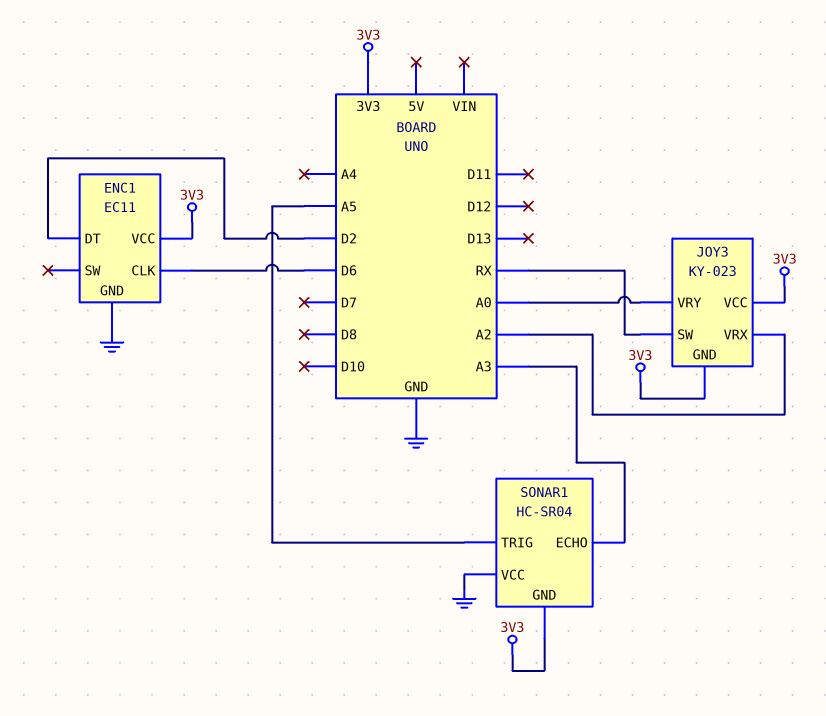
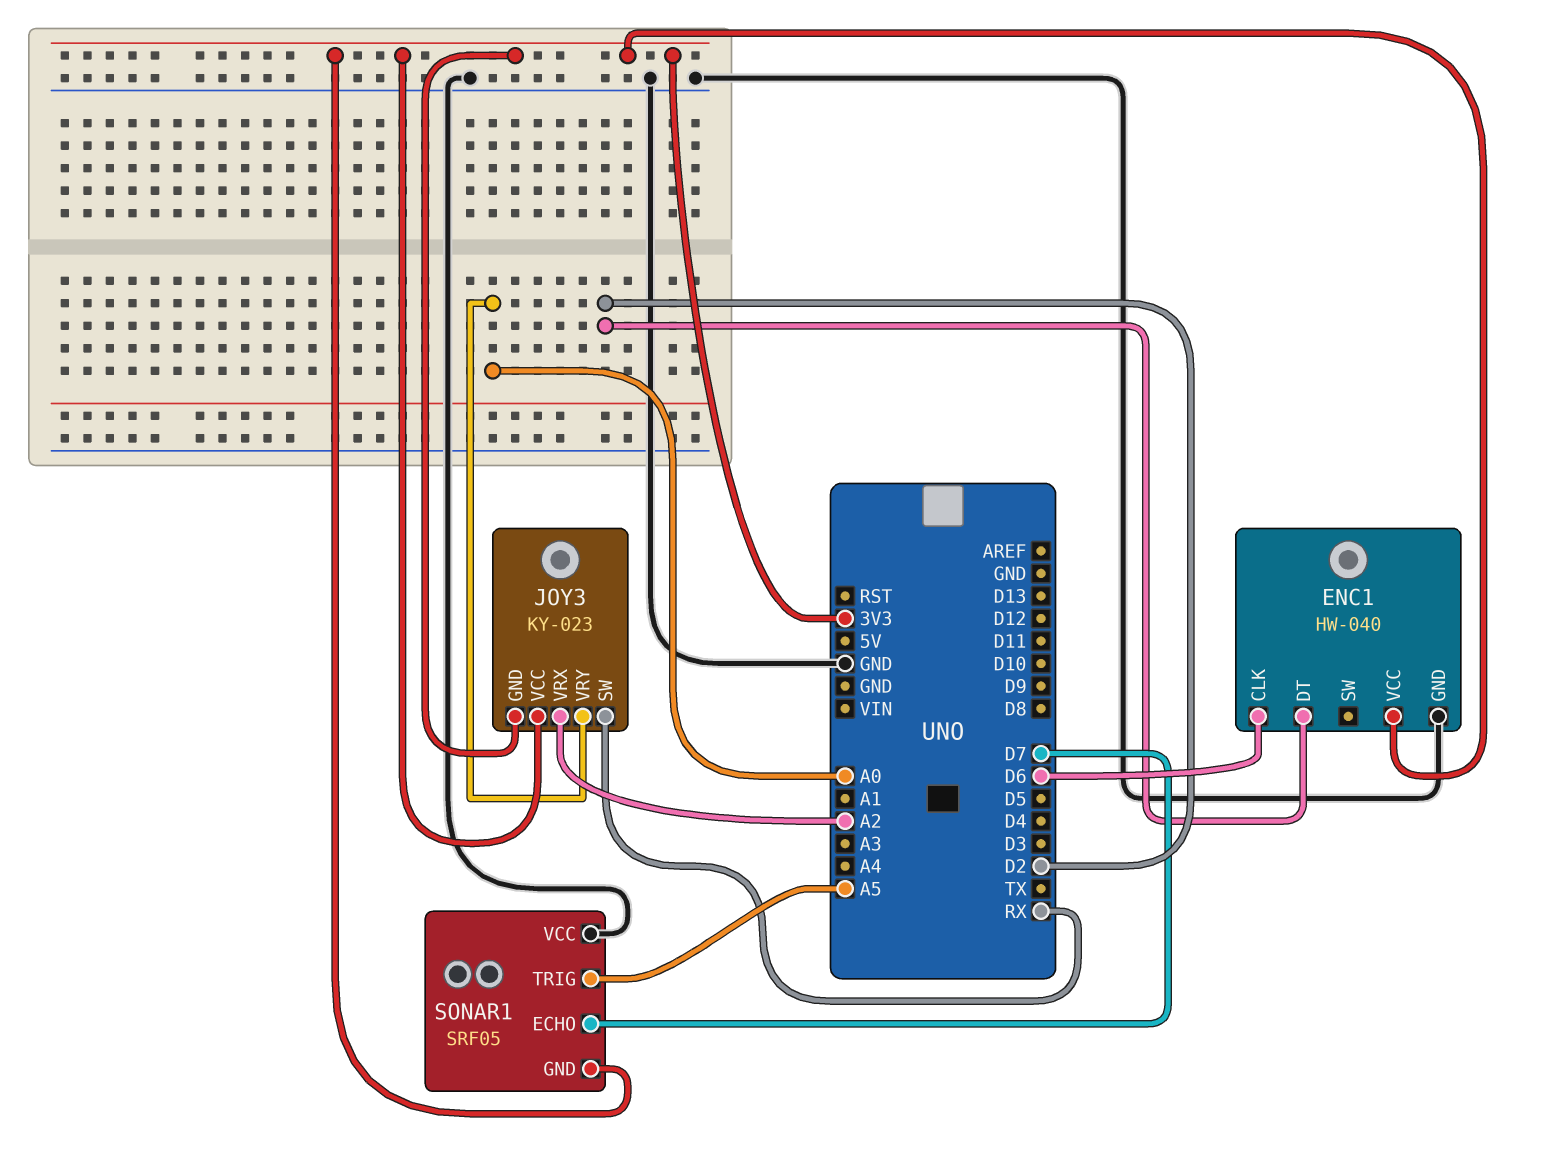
ENC1: EC11 -> HW-040
SONAR1: HC-SR04 -> SRF05
SONAR1 pin ECHO: A3 -> D7

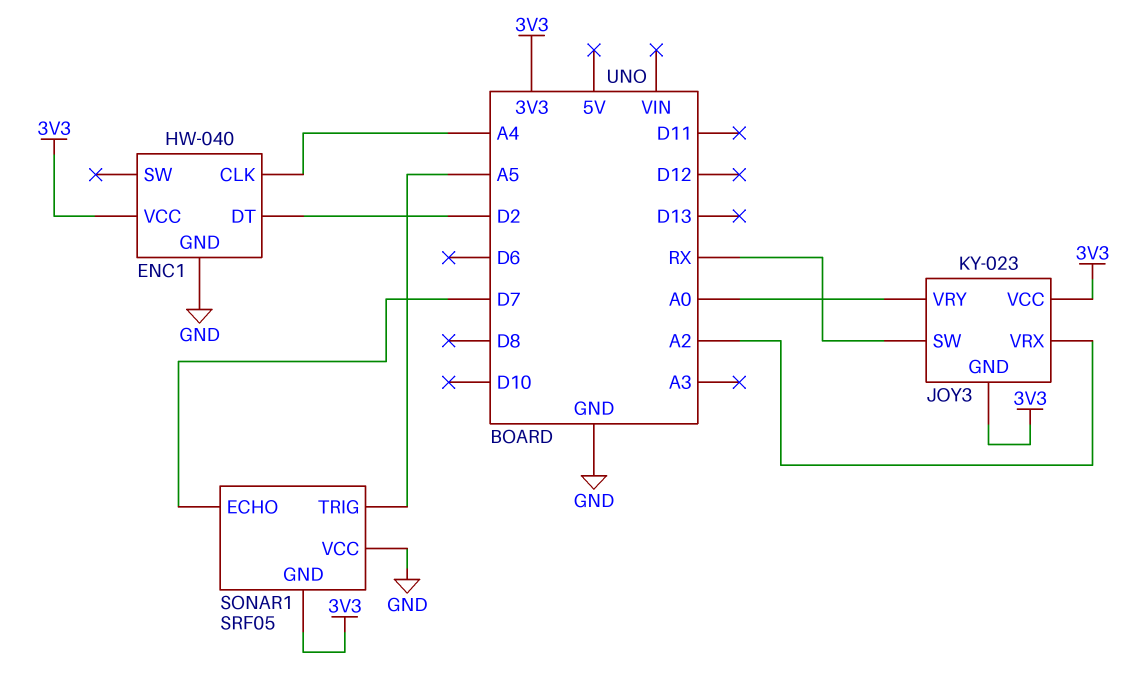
ENC1 pin CLK: D6 -> A4

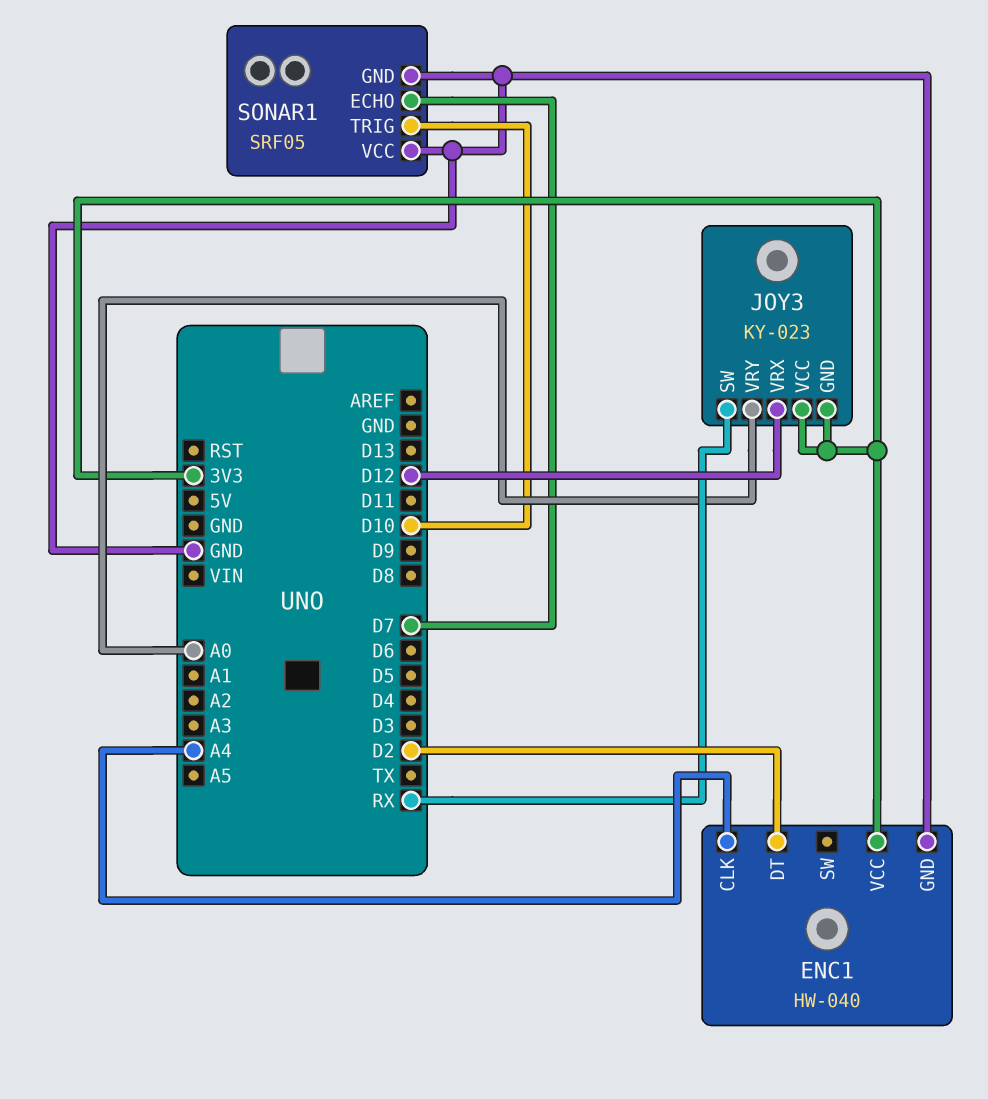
JOY3 pin VRX: A2 -> D12
SONAR1 pin GND: 3V3 -> GND
SONAR1 pin TRIG: A5 -> D10

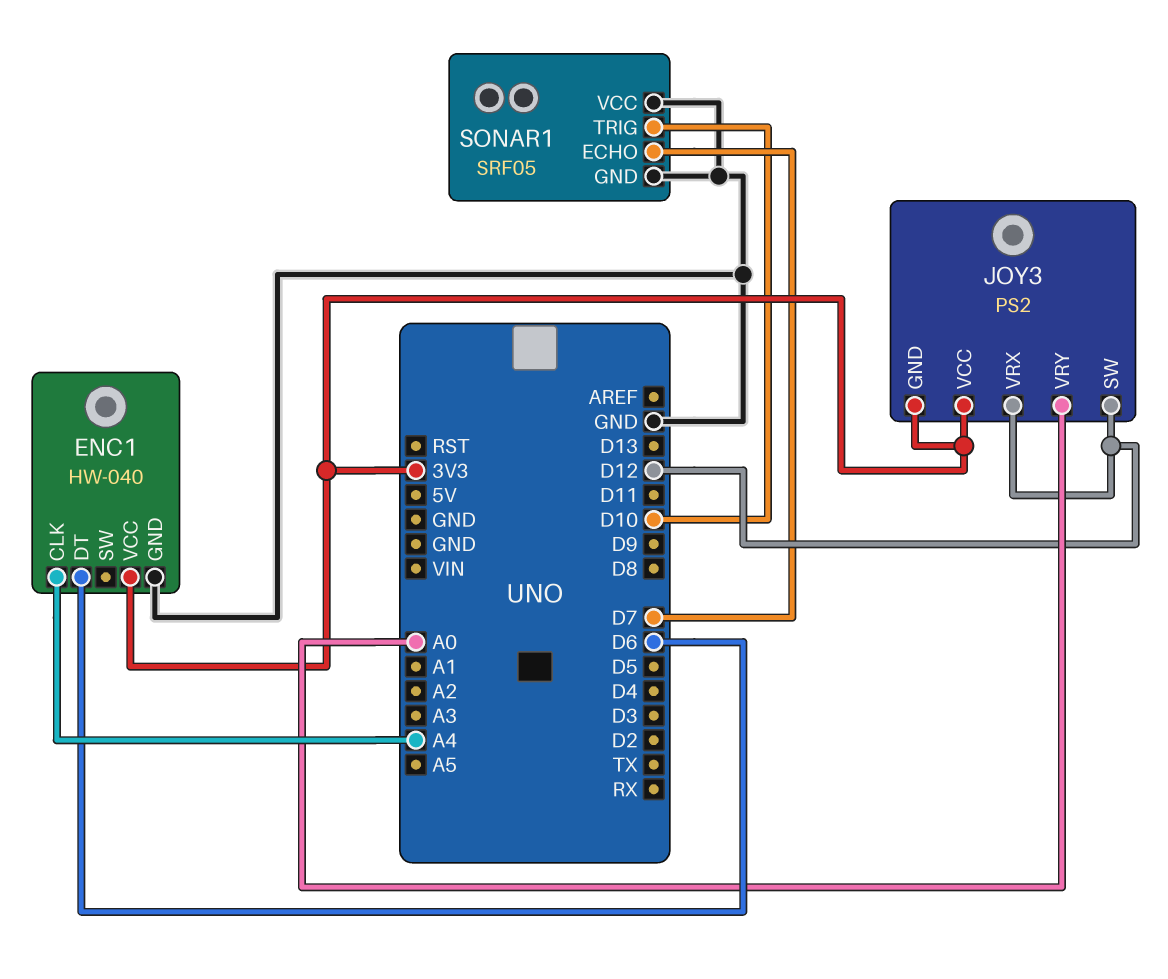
ENC1 pin DT: D2 -> D6
JOY3: KY-023 -> PS2
JOY3 pin SW: RX -> D12

